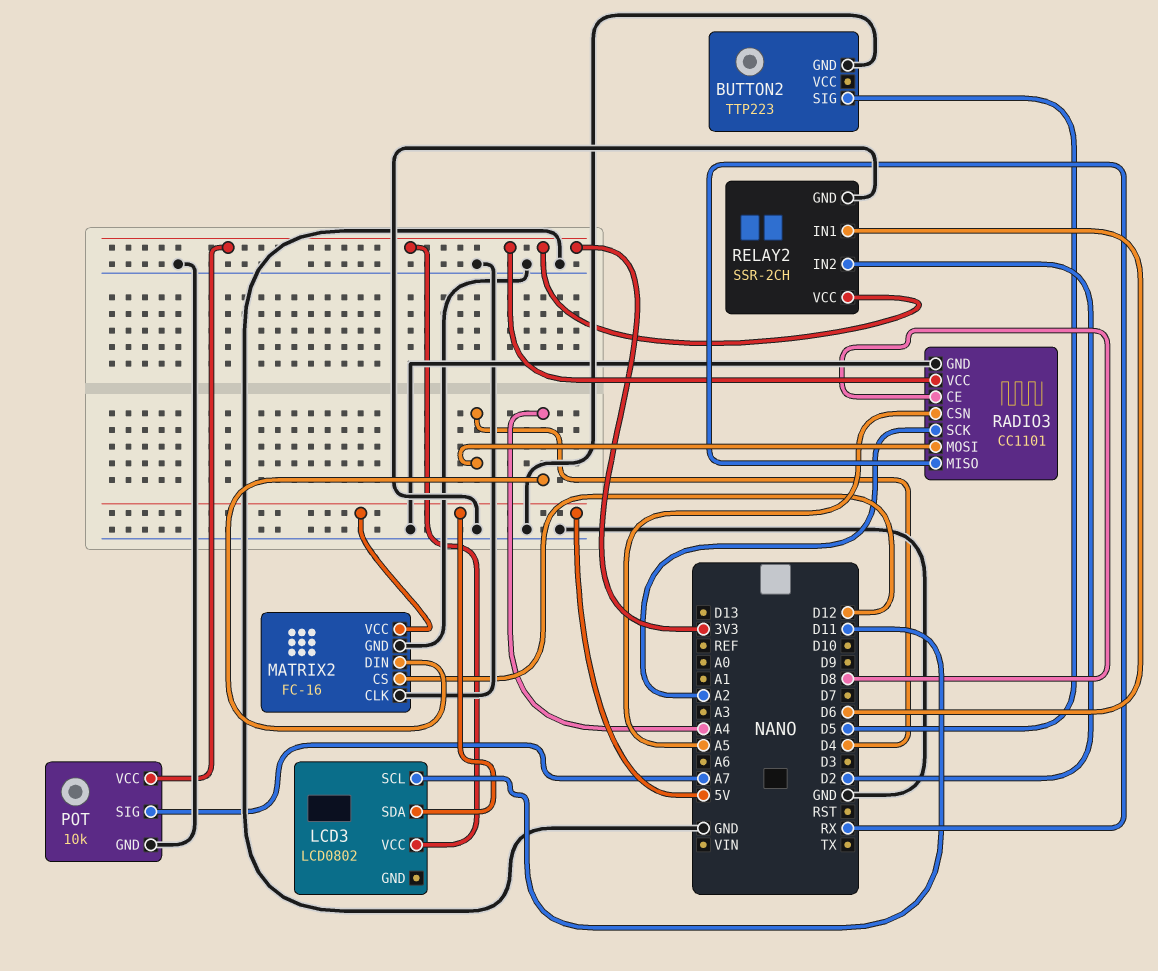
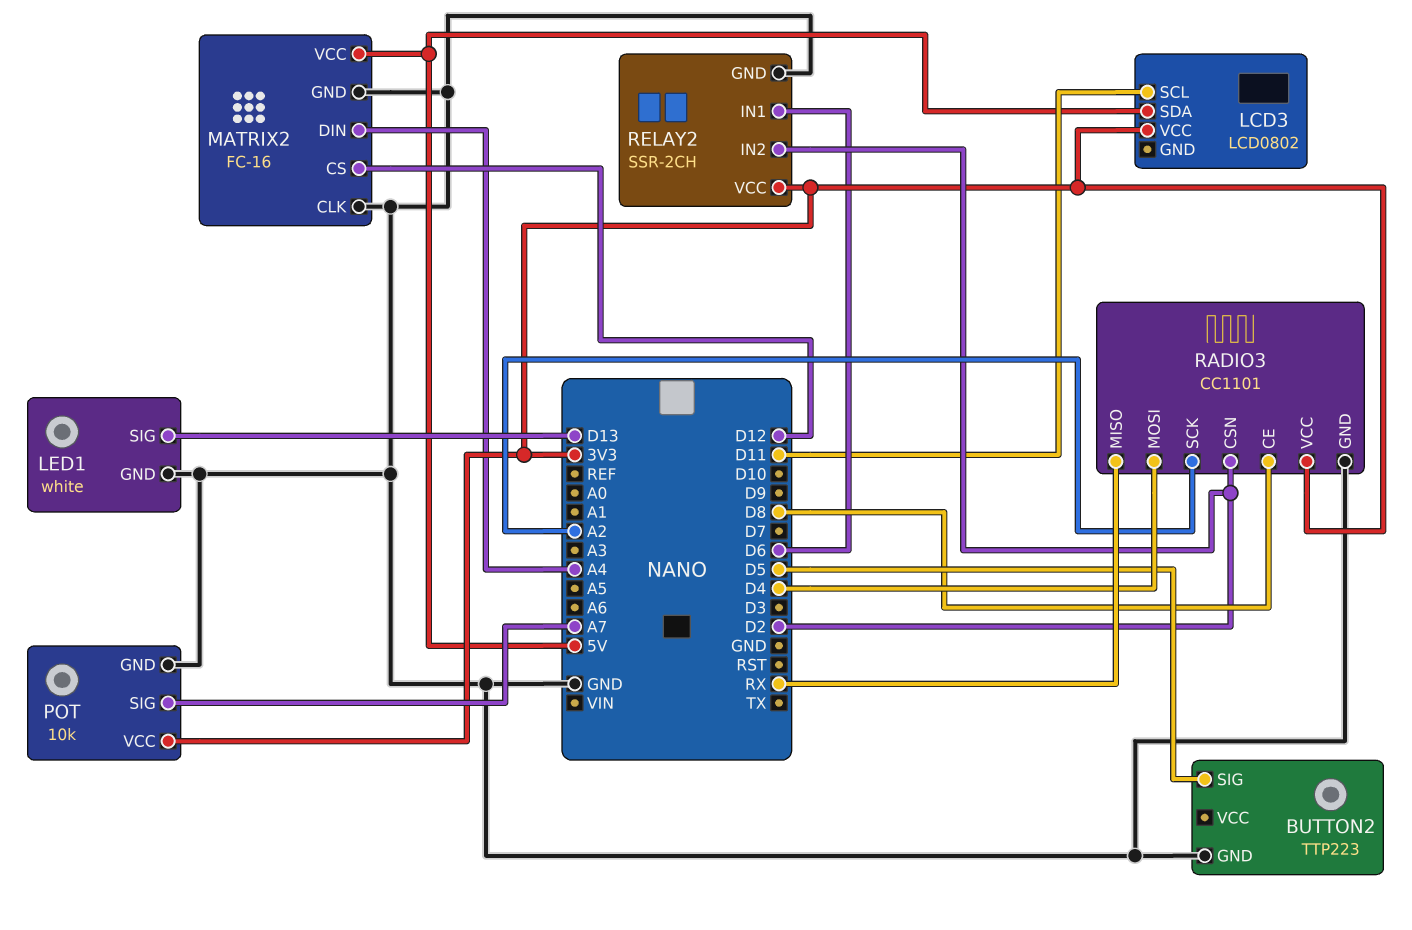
LED1: none -> white
LED1 pin GND: none -> GND
LED1 pin SIG: none -> D13
RADIO3 pin CSN: A5 -> D2

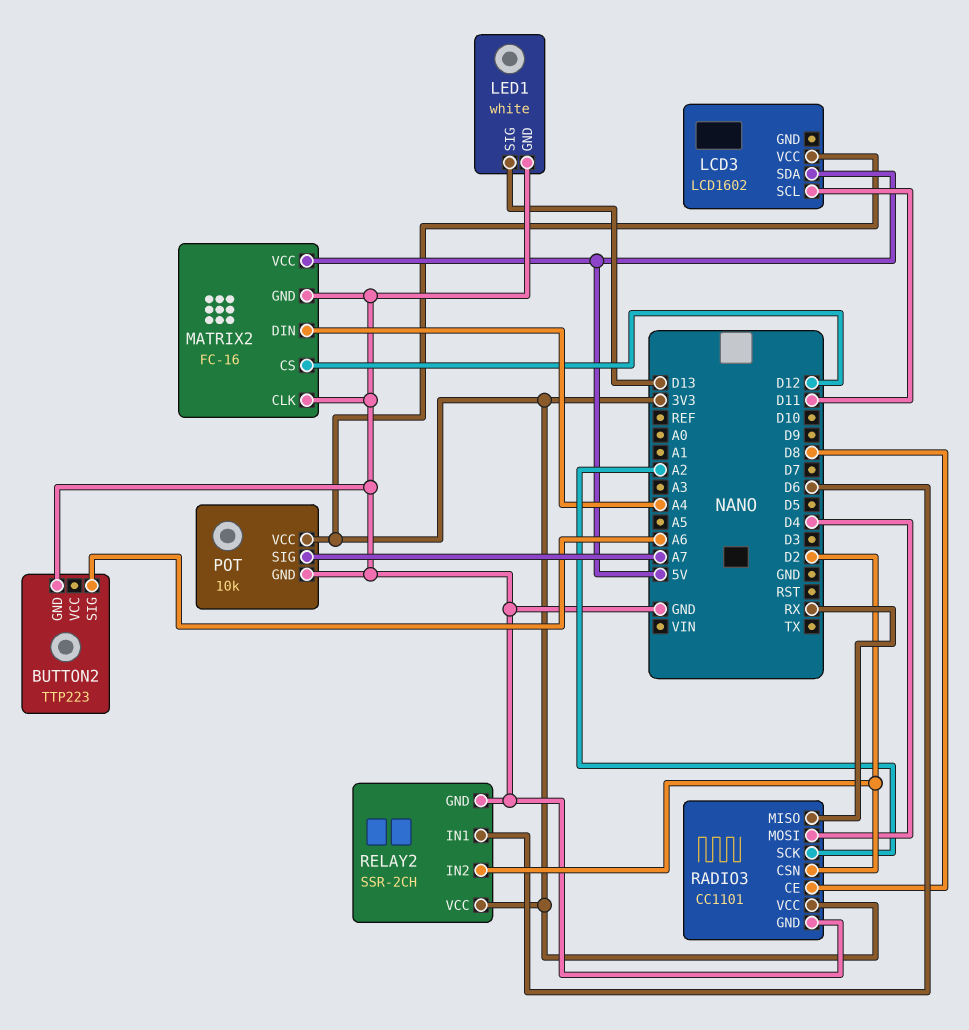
BUTTON2 pin SIG: D5 -> A6
LCD3: LCD0802 -> LCD1602

